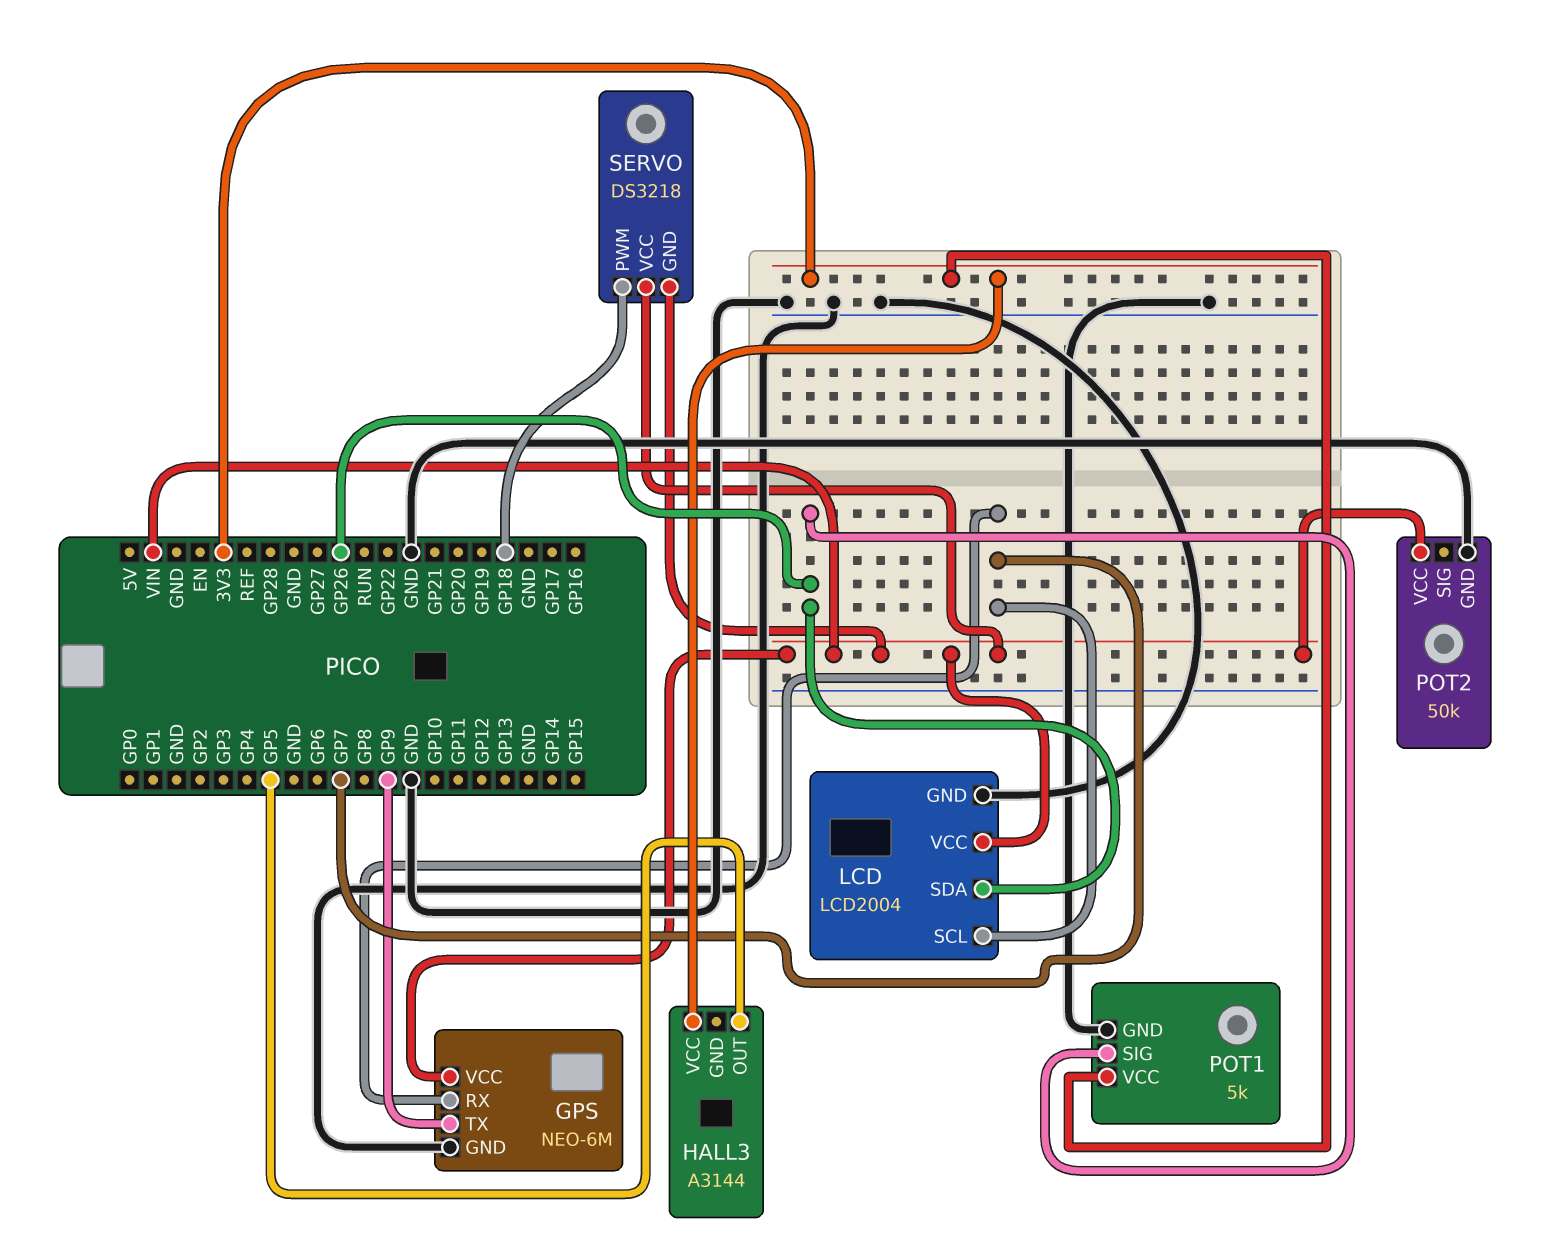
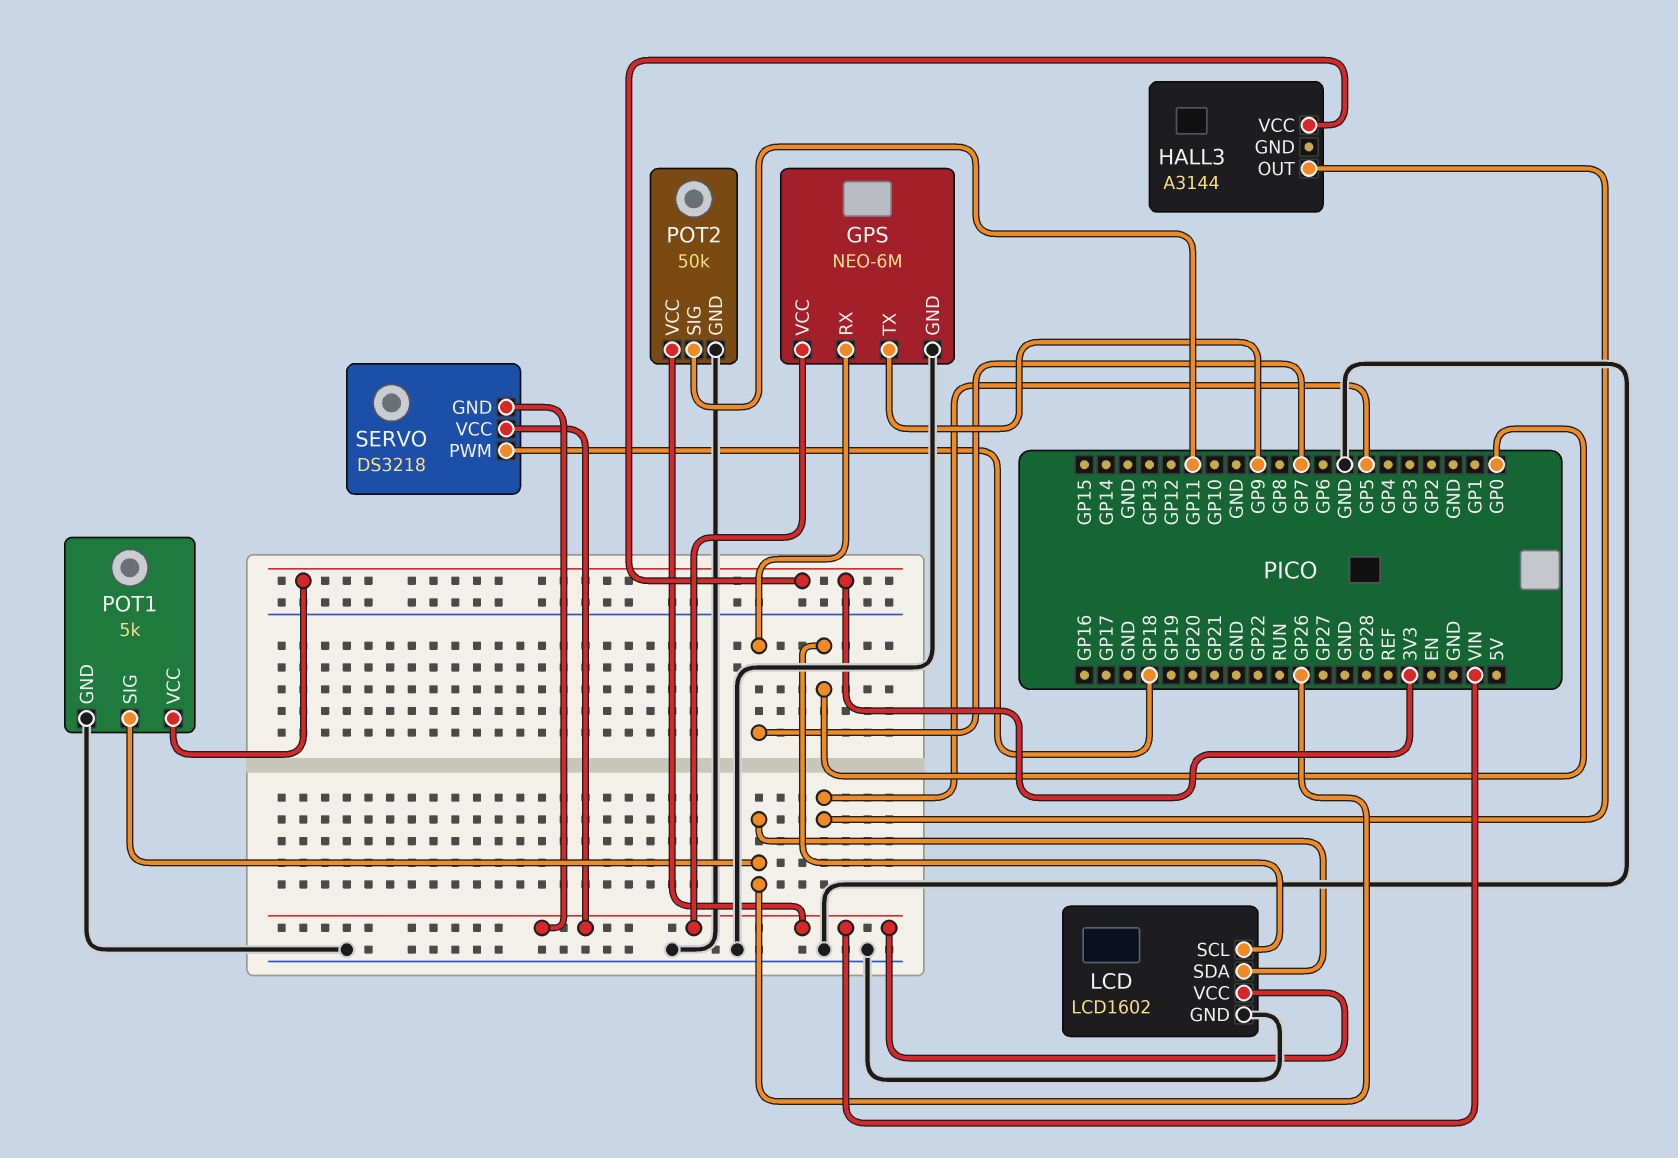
LCD: LCD2004 -> LCD1602
LCD pin SCL: GP7 -> GP0
POT2 pin SIG: none -> GP11

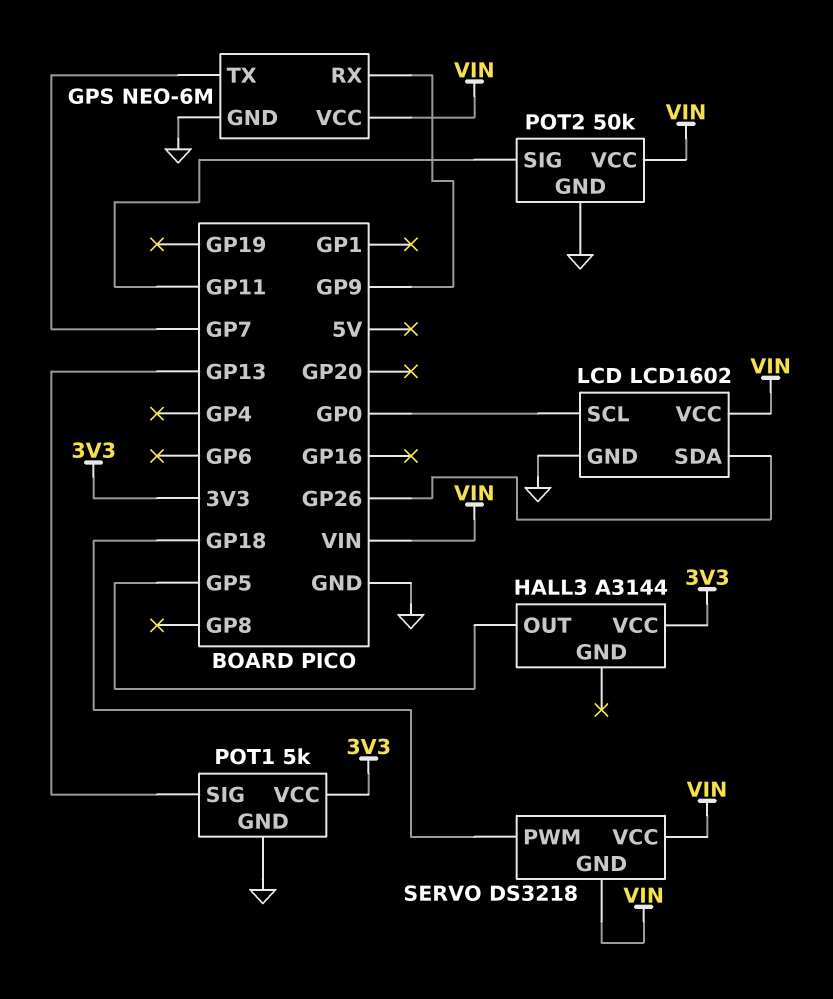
GPS pin RX: GP7 -> GP9
GPS pin TX: GP9 -> GP7
POT1 pin SIG: GP26 -> GP13

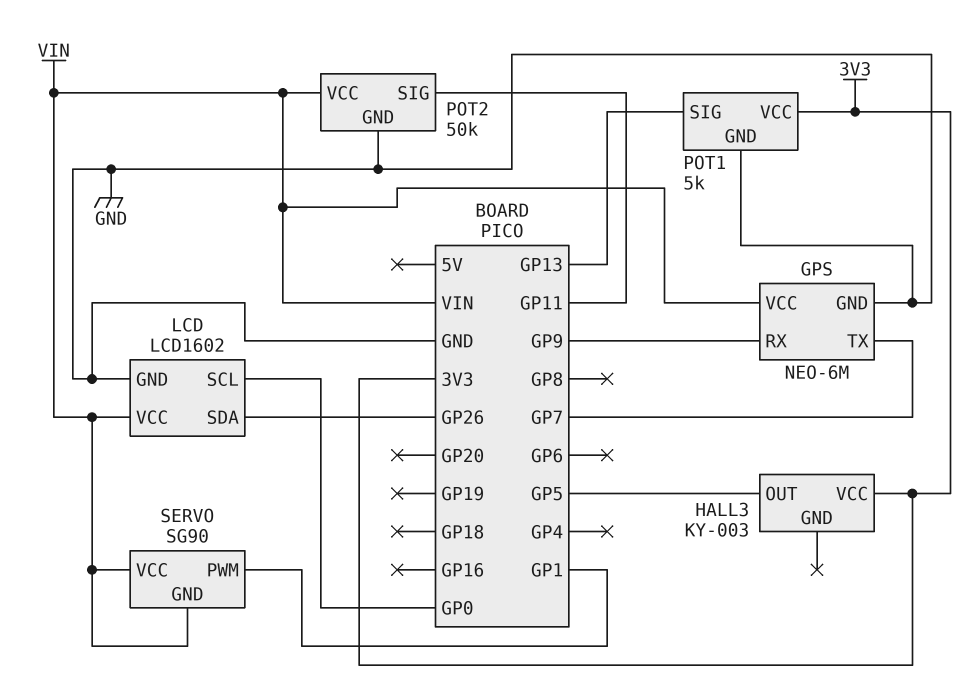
HALL3: A3144 -> KY-003
SERVO: DS3218 -> SG90
SERVO pin PWM: GP18 -> GP1

